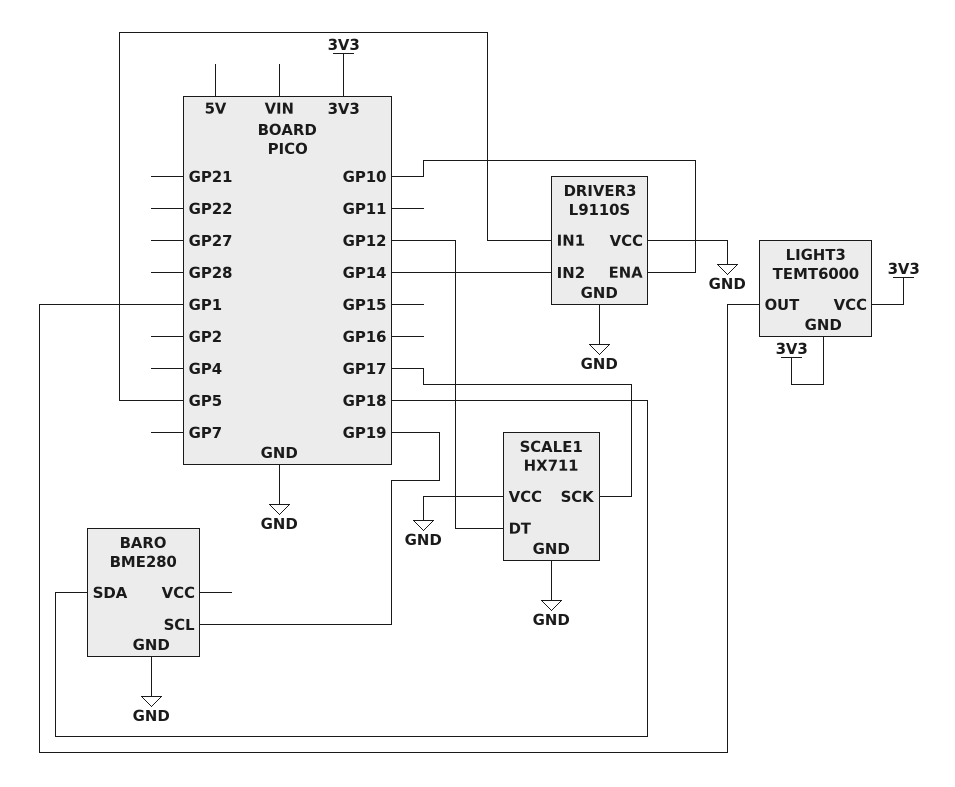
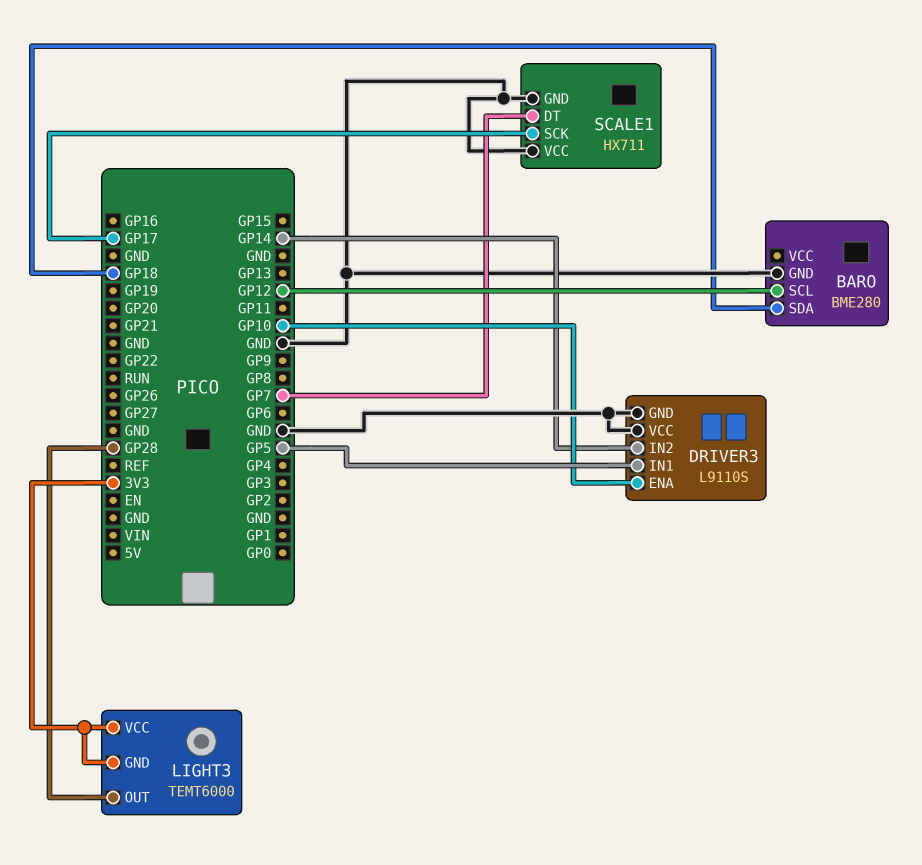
BARO pin SCL: GP19 -> GP12
LIGHT3 pin OUT: GP1 -> GP28
SCALE1 pin DT: GP12 -> GP7

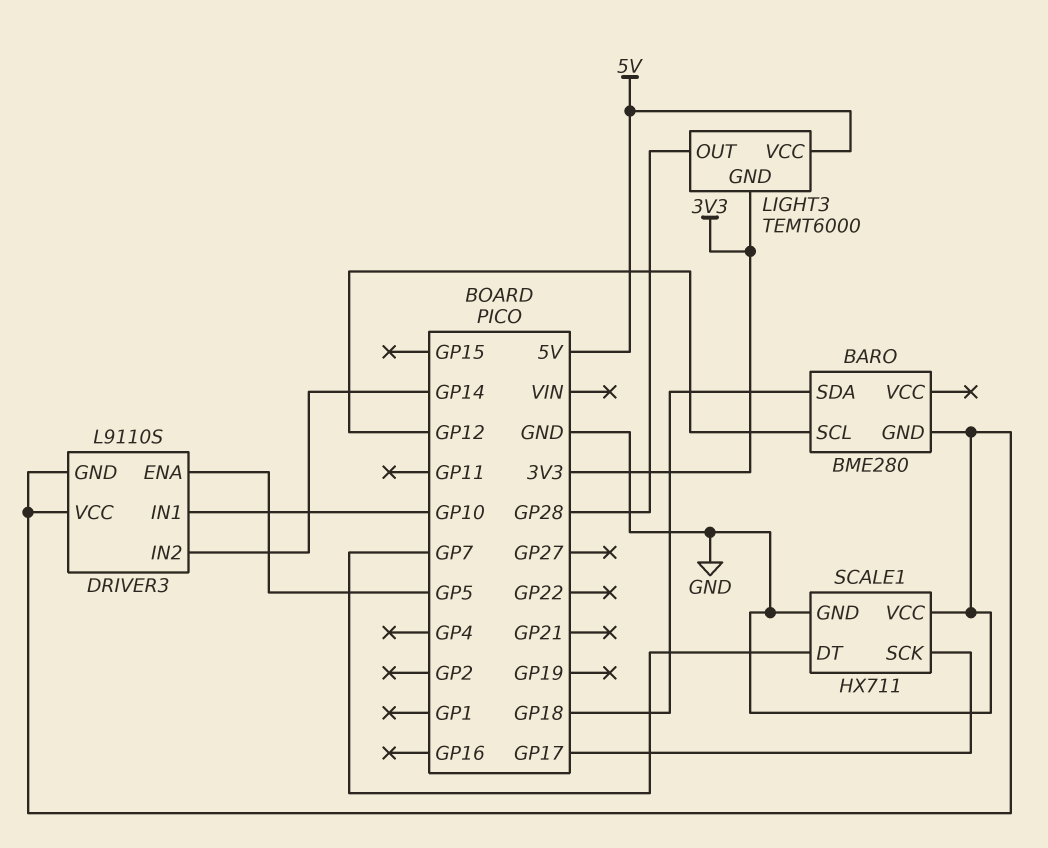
DRIVER3 pin ENA: GP10 -> GP5
DRIVER3 pin IN1: GP5 -> GP10
LIGHT3 pin VCC: 3V3 -> 5V

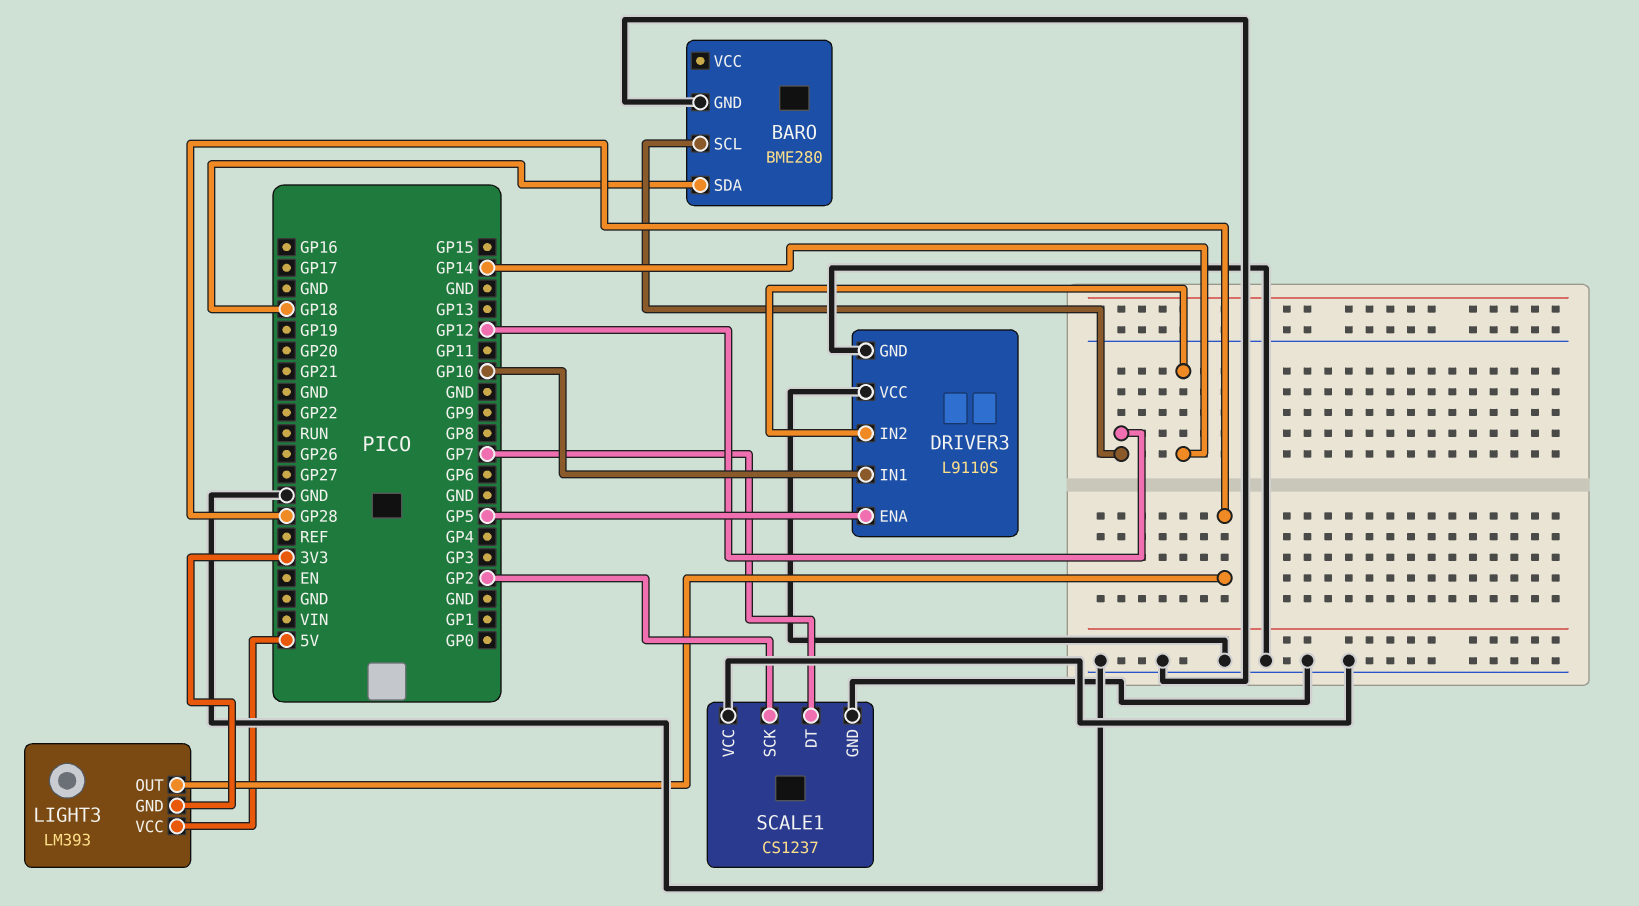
LIGHT3: TEMT6000 -> LM393
SCALE1: HX711 -> CS1237
SCALE1 pin SCK: GP17 -> GP2

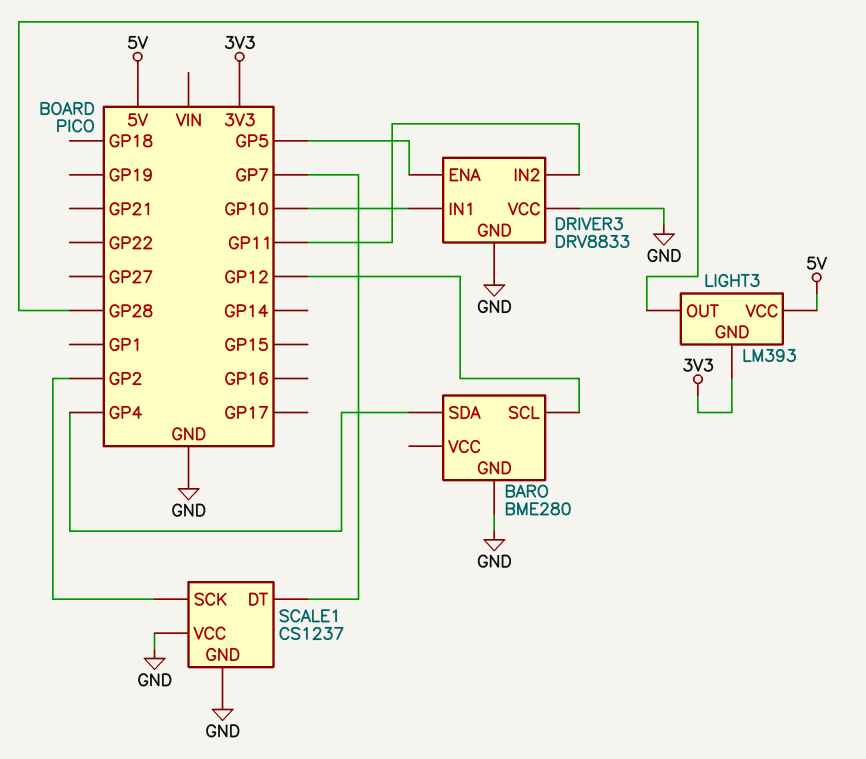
BARO pin SDA: GP18 -> GP4
DRIVER3: L9110S -> DRV8833
DRIVER3 pin IN2: GP14 -> GP11

